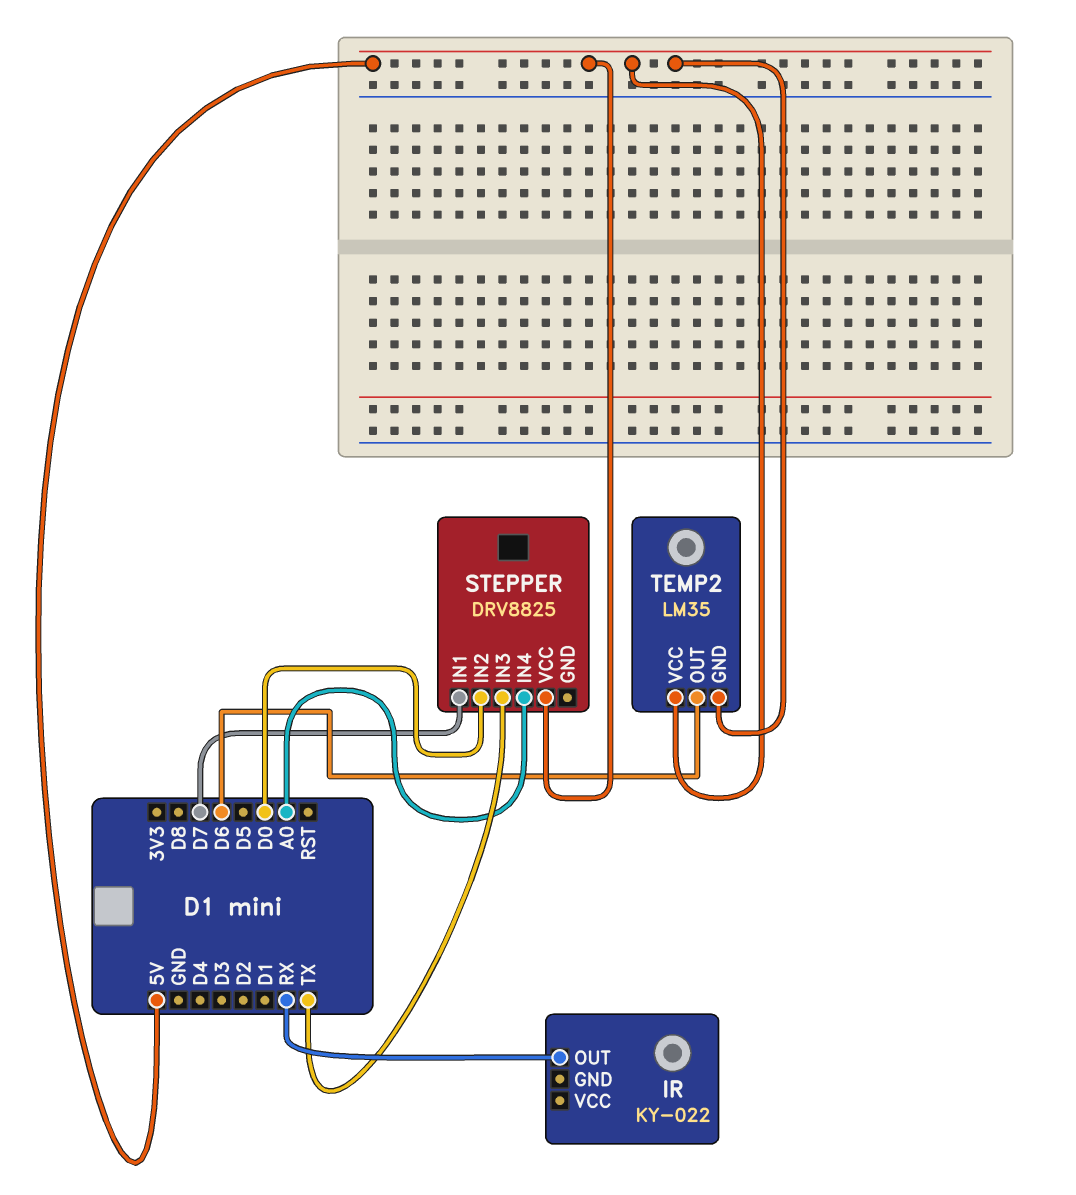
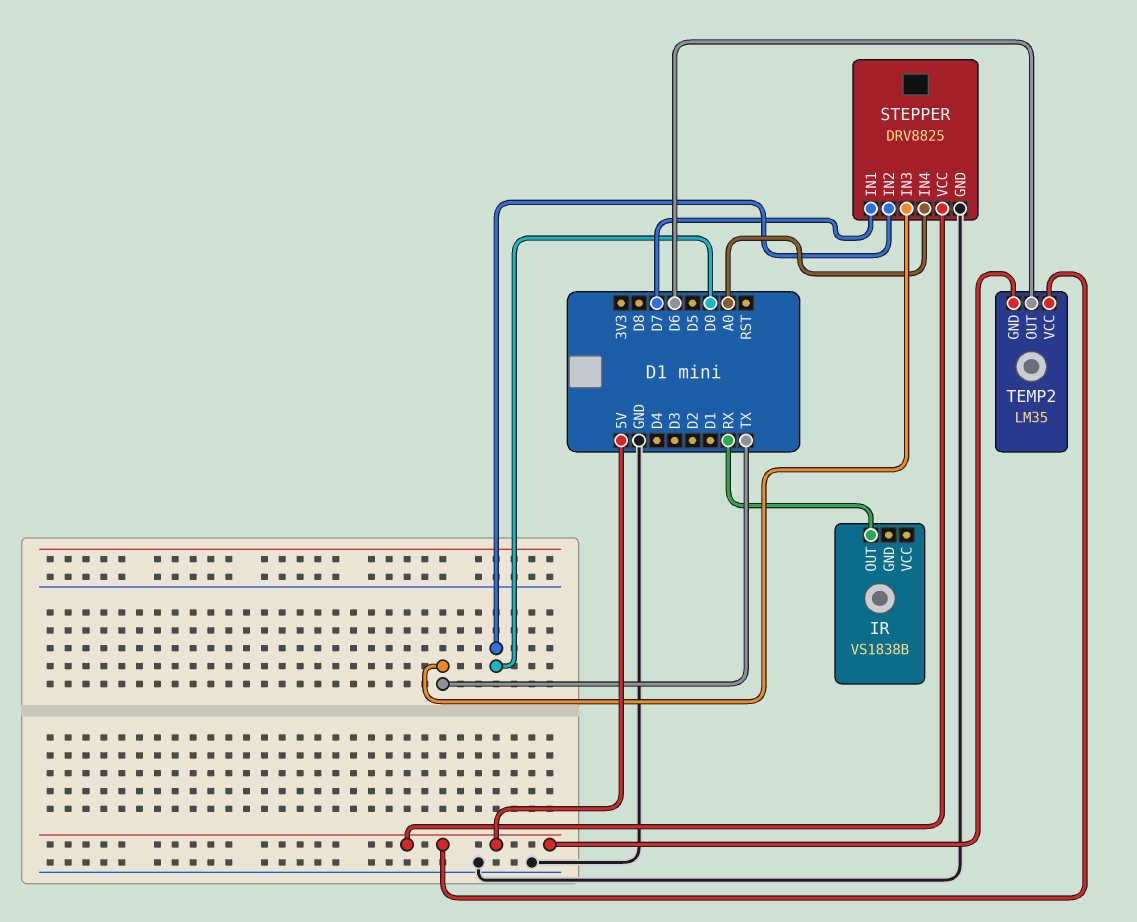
IR: KY-022 -> VS1838B
STEPPER pin GND: none -> GND

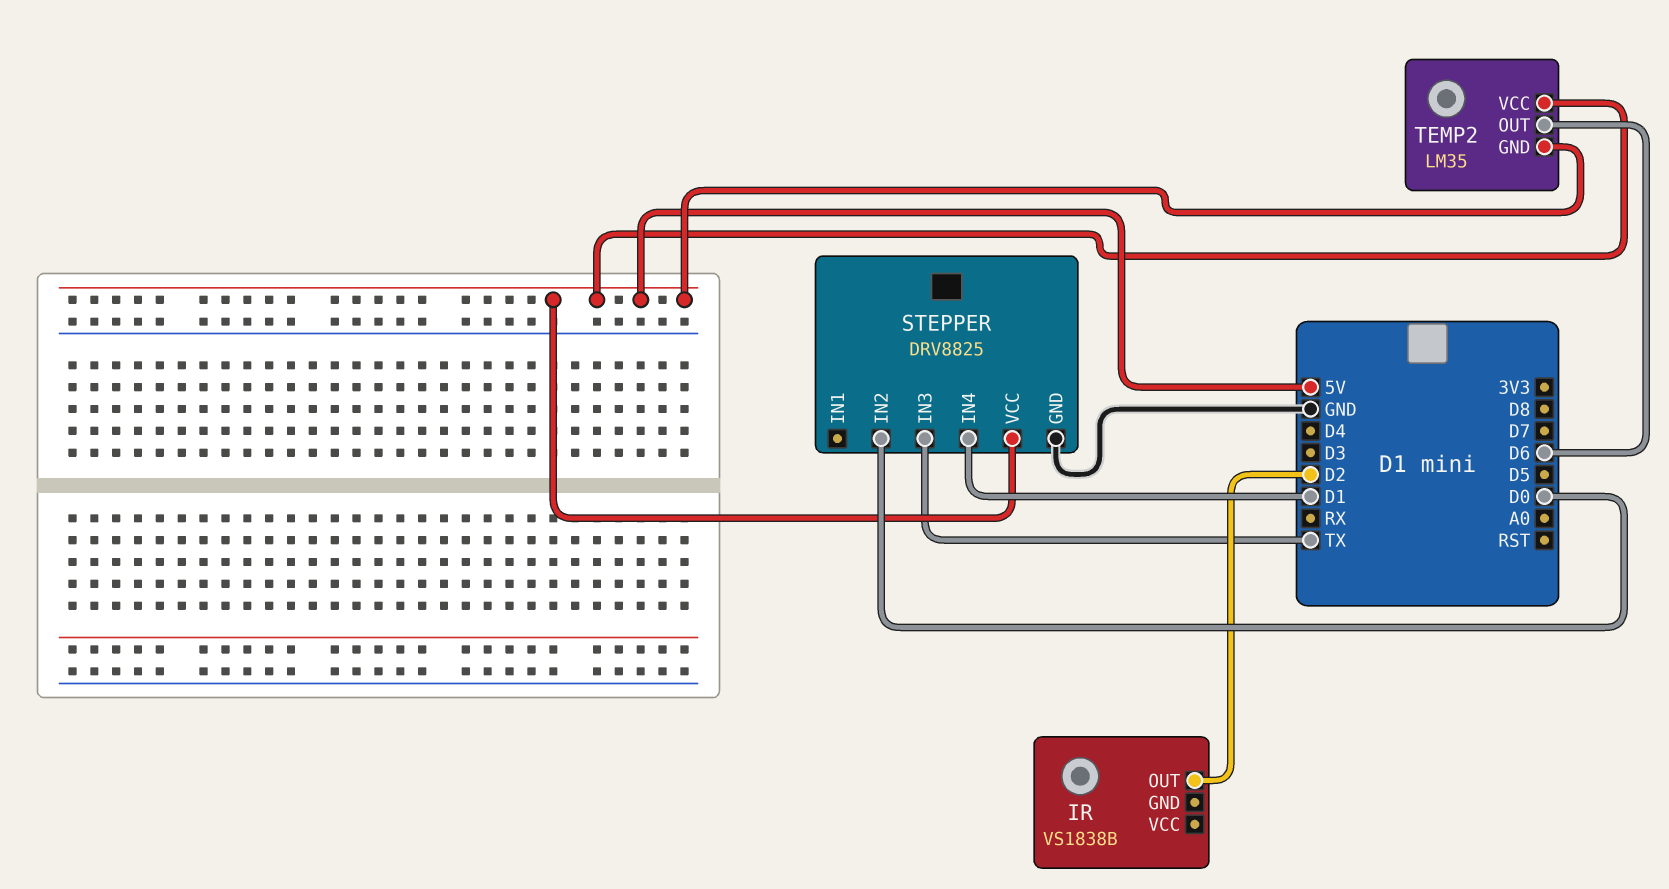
IR pin OUT: RX -> D2
STEPPER pin IN1: D7 -> none
STEPPER pin IN4: A0 -> D1

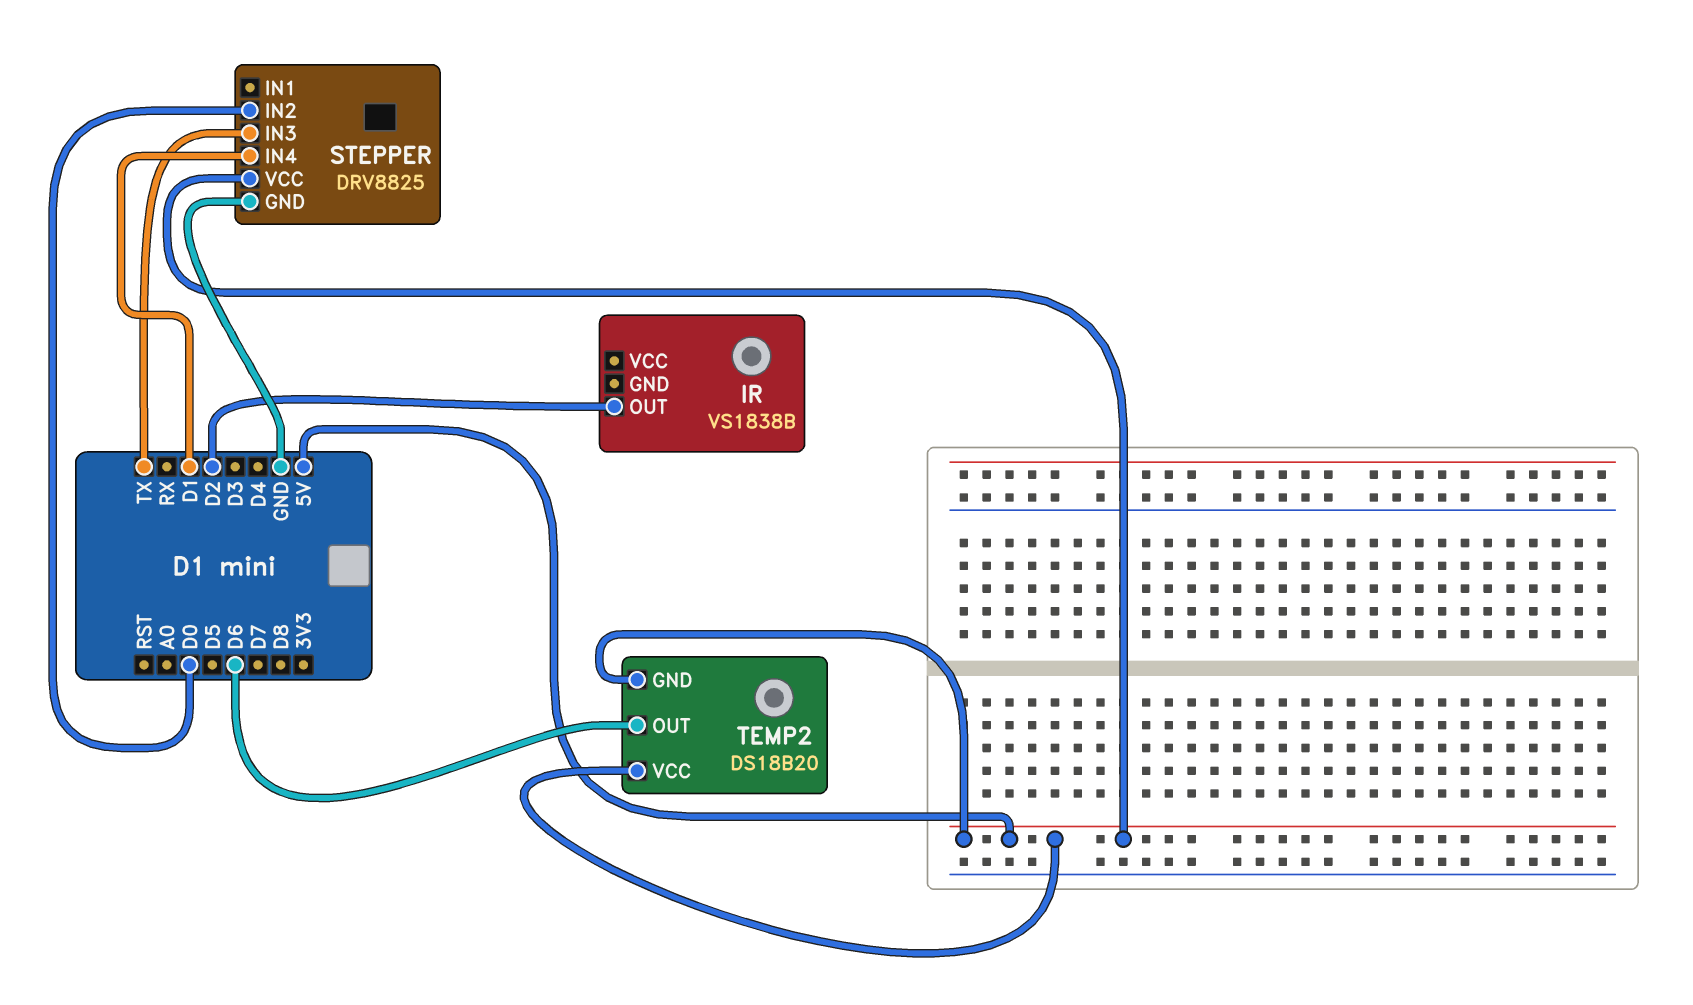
TEMP2: LM35 -> DS18B20

